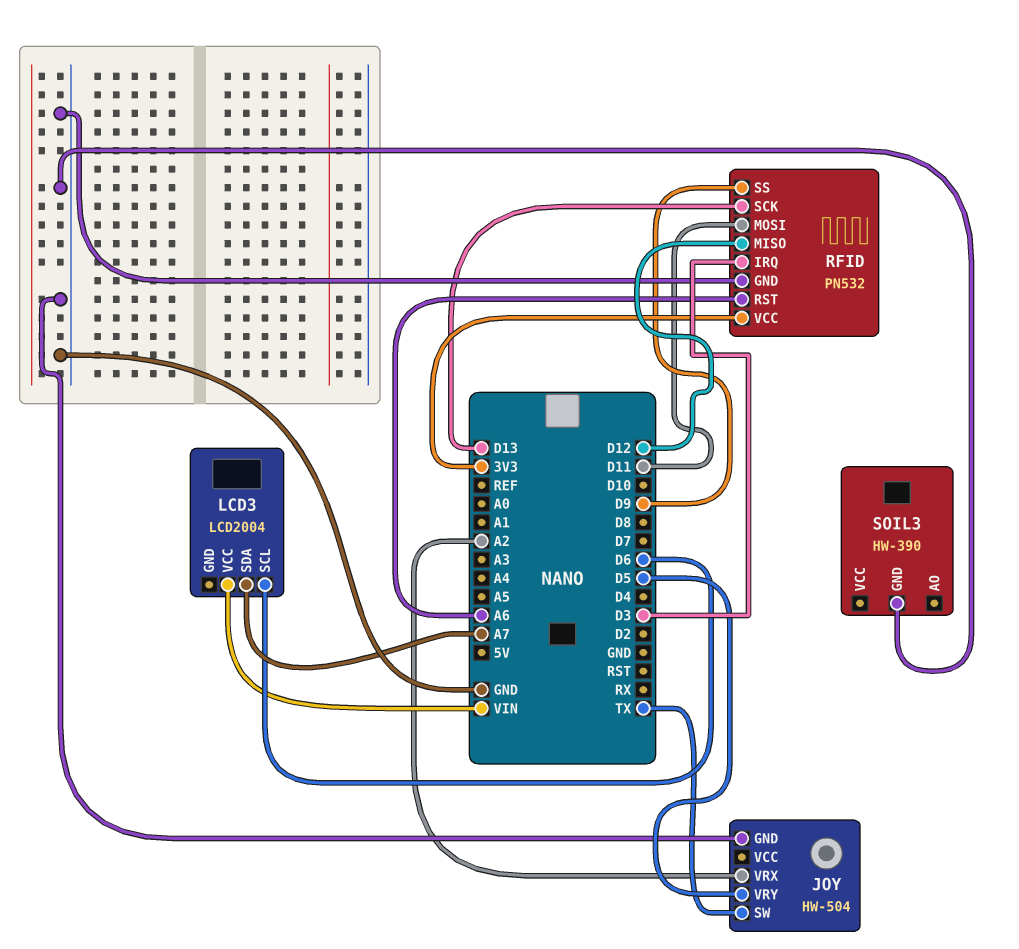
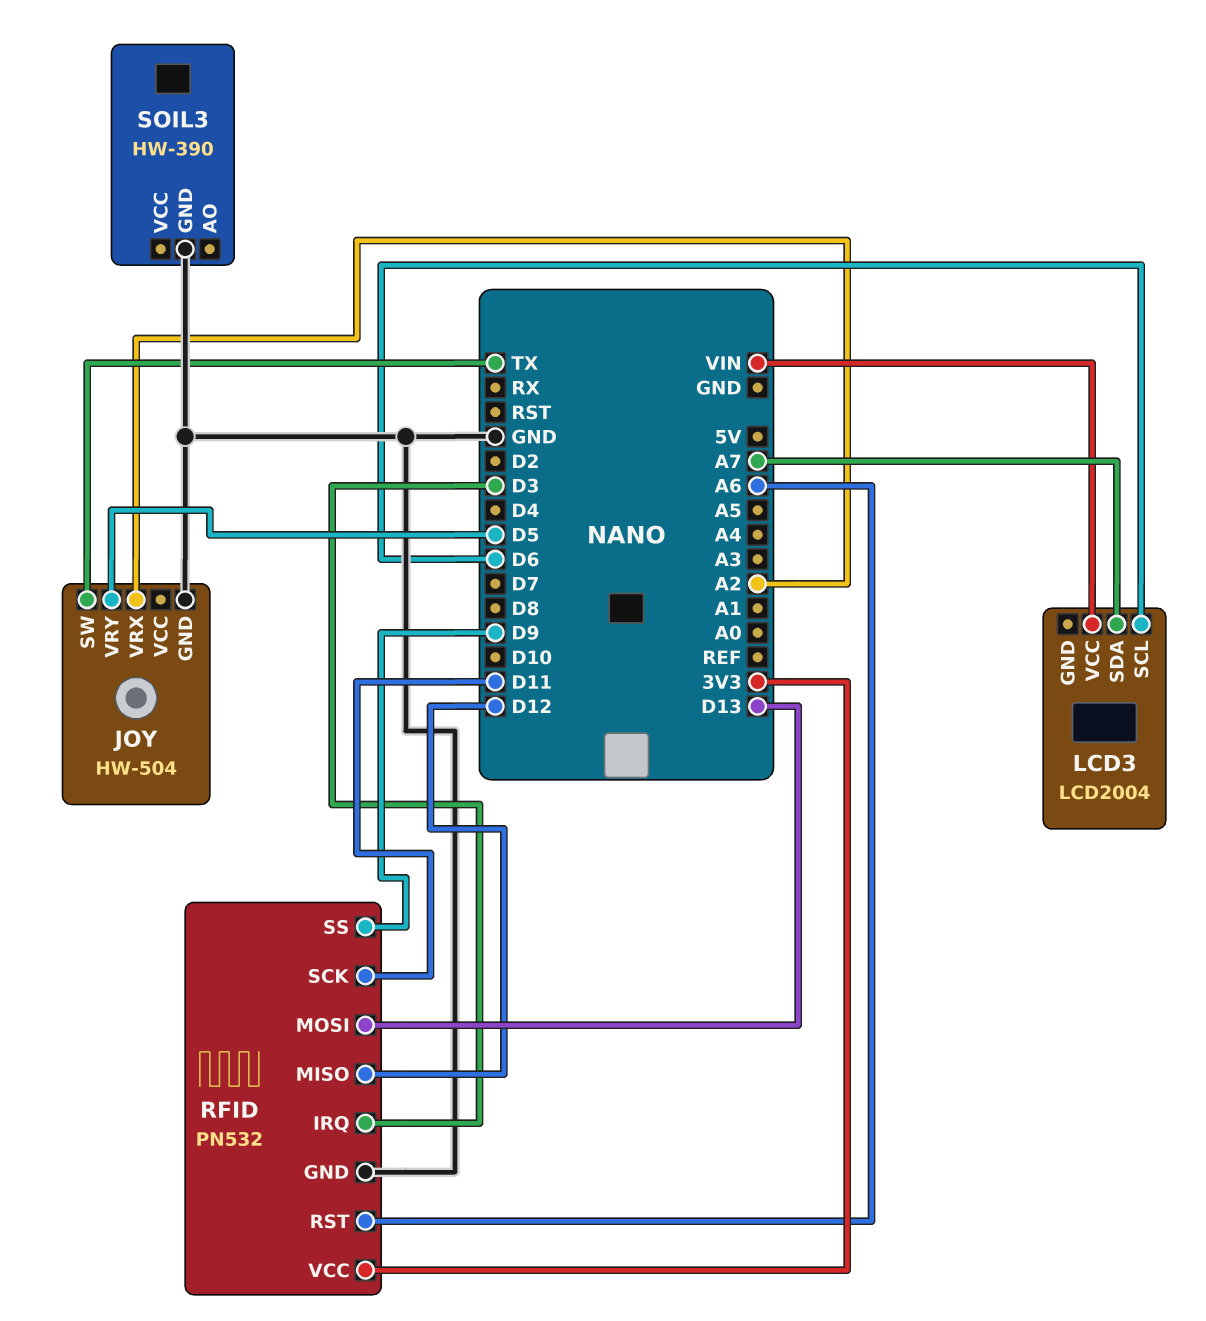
RFID pin MOSI: D11 -> D13
RFID pin SCK: D13 -> D11

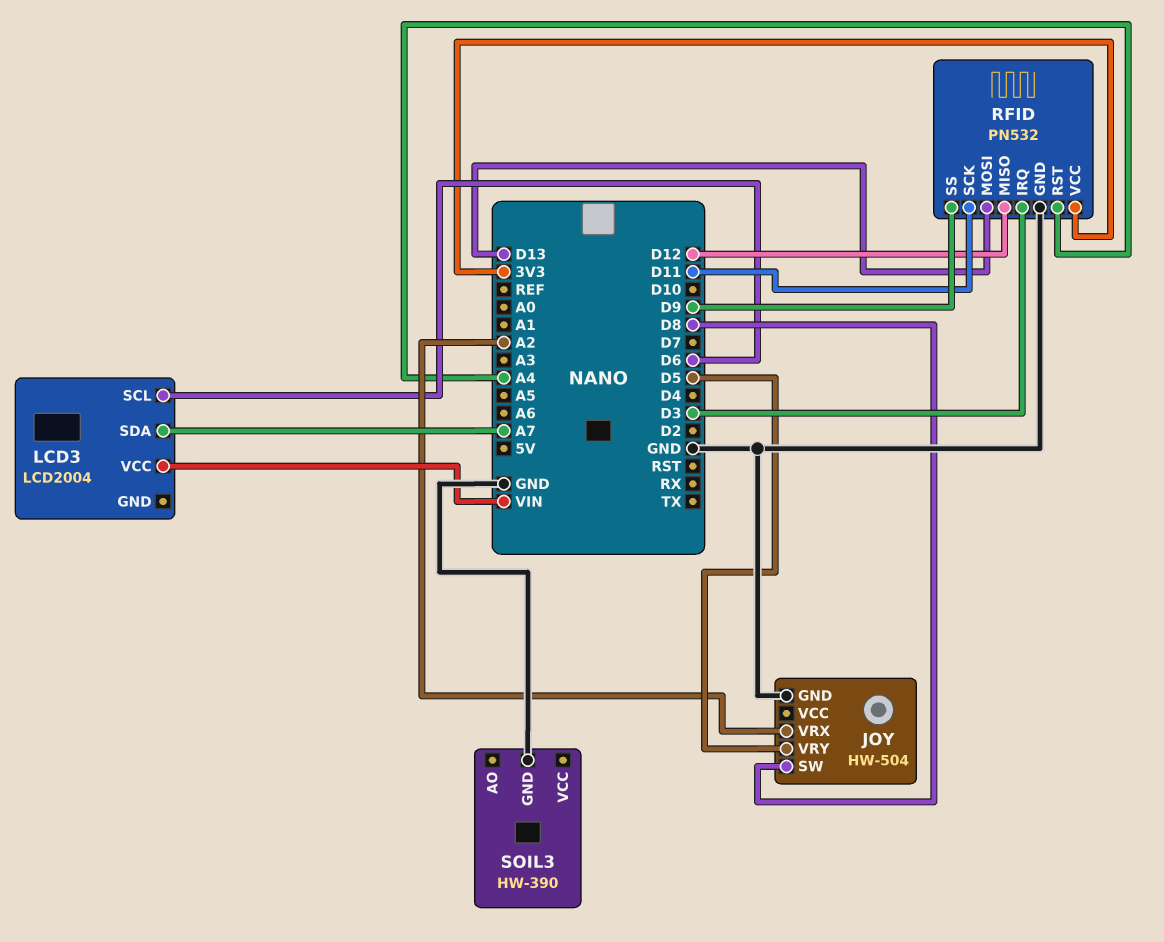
JOY pin SW: TX -> D8
RFID pin RST: A6 -> A4

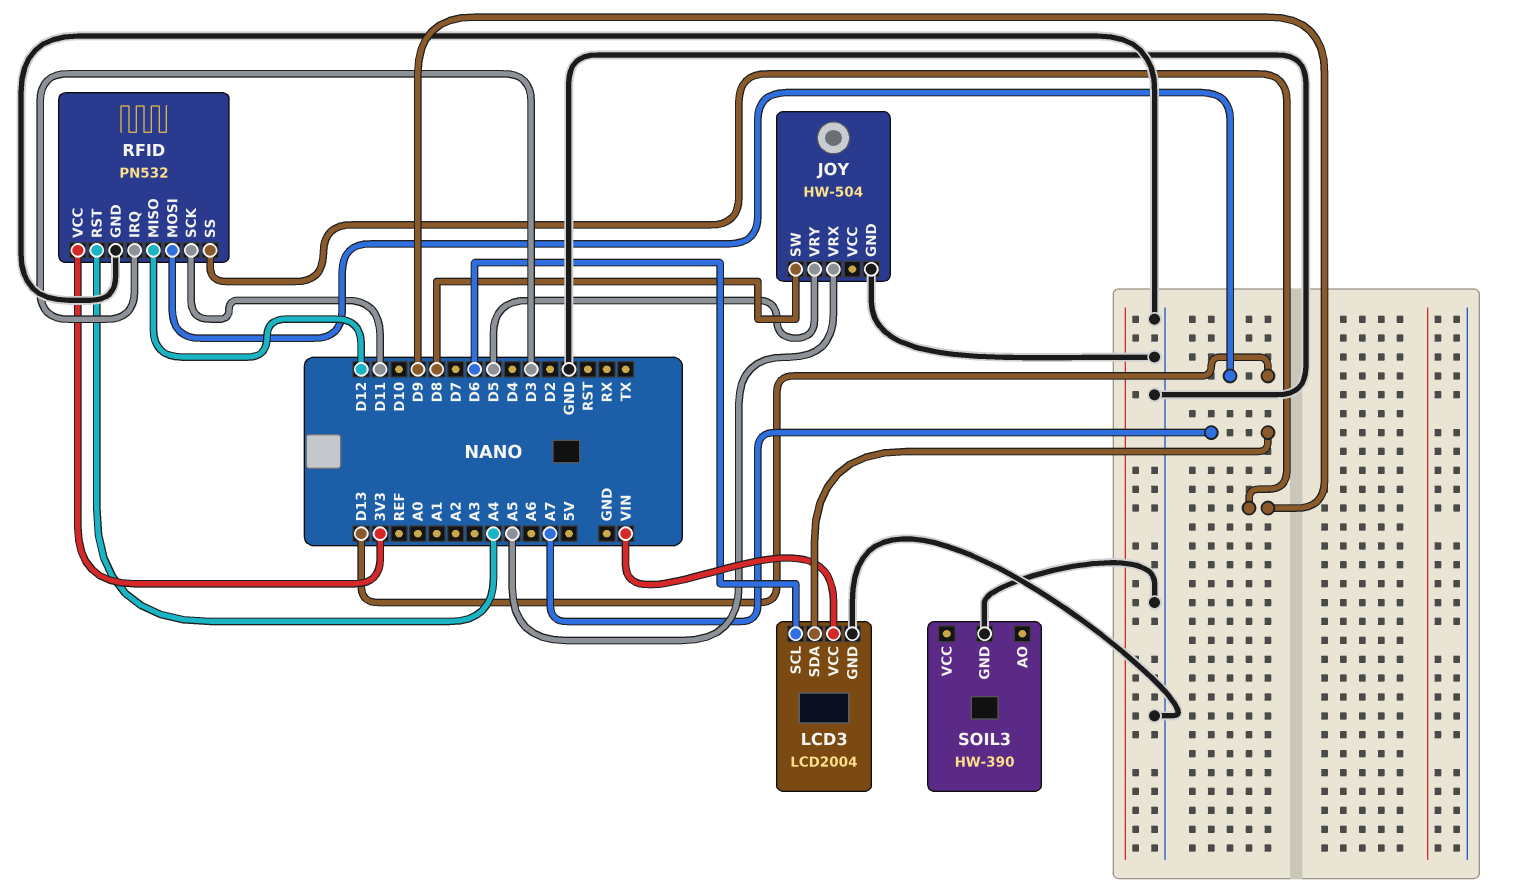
JOY pin VRX: A2 -> A5
LCD3 pin GND: none -> GND

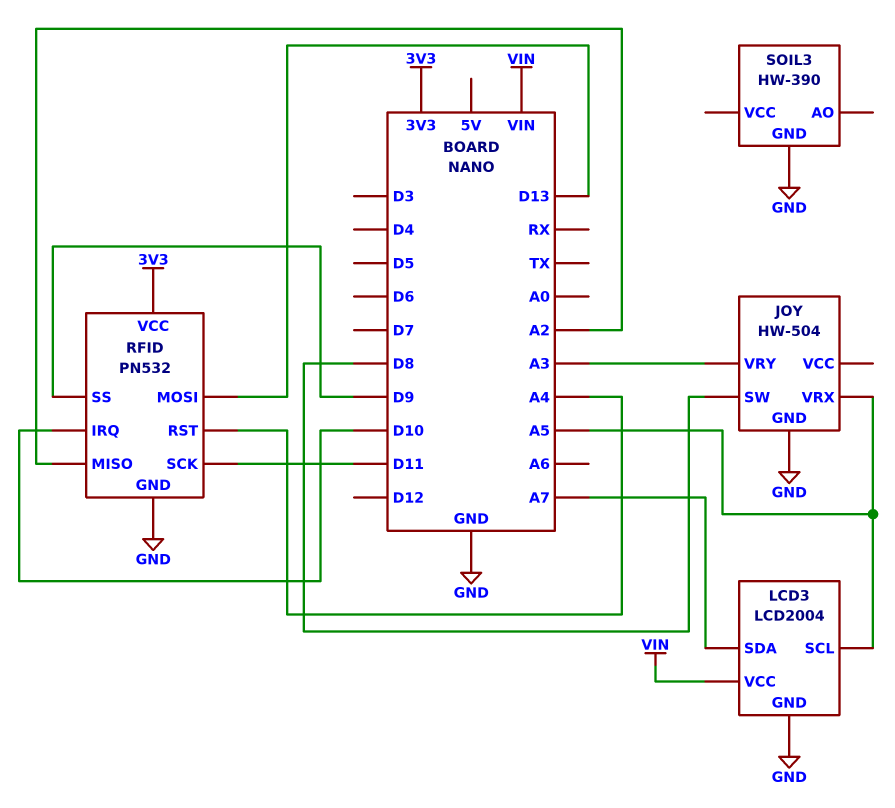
JOY pin VRY: D5 -> A3
LCD3 pin SCL: D6 -> A5
RFID pin IRQ: D3 -> D10
RFID pin MISO: D12 -> A2

